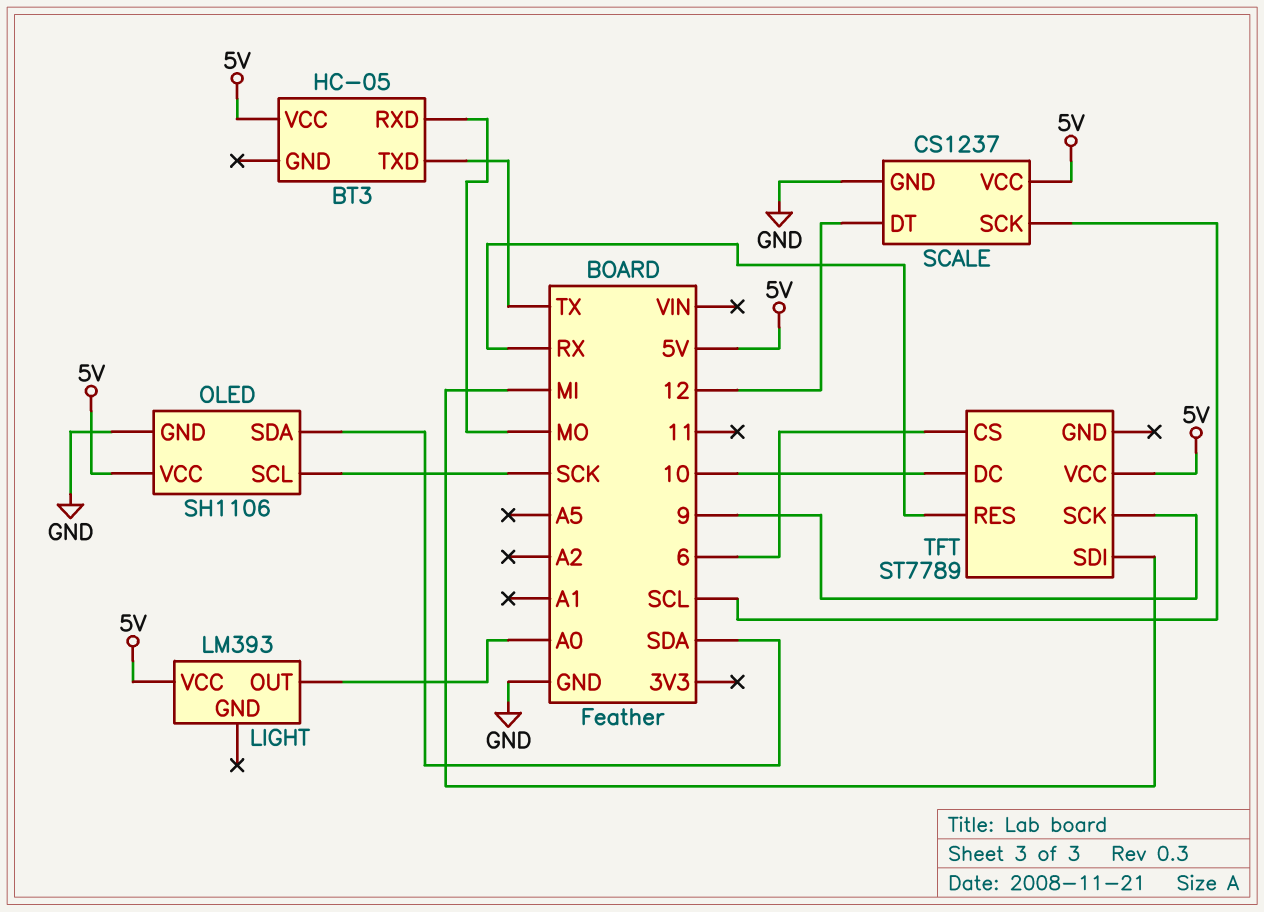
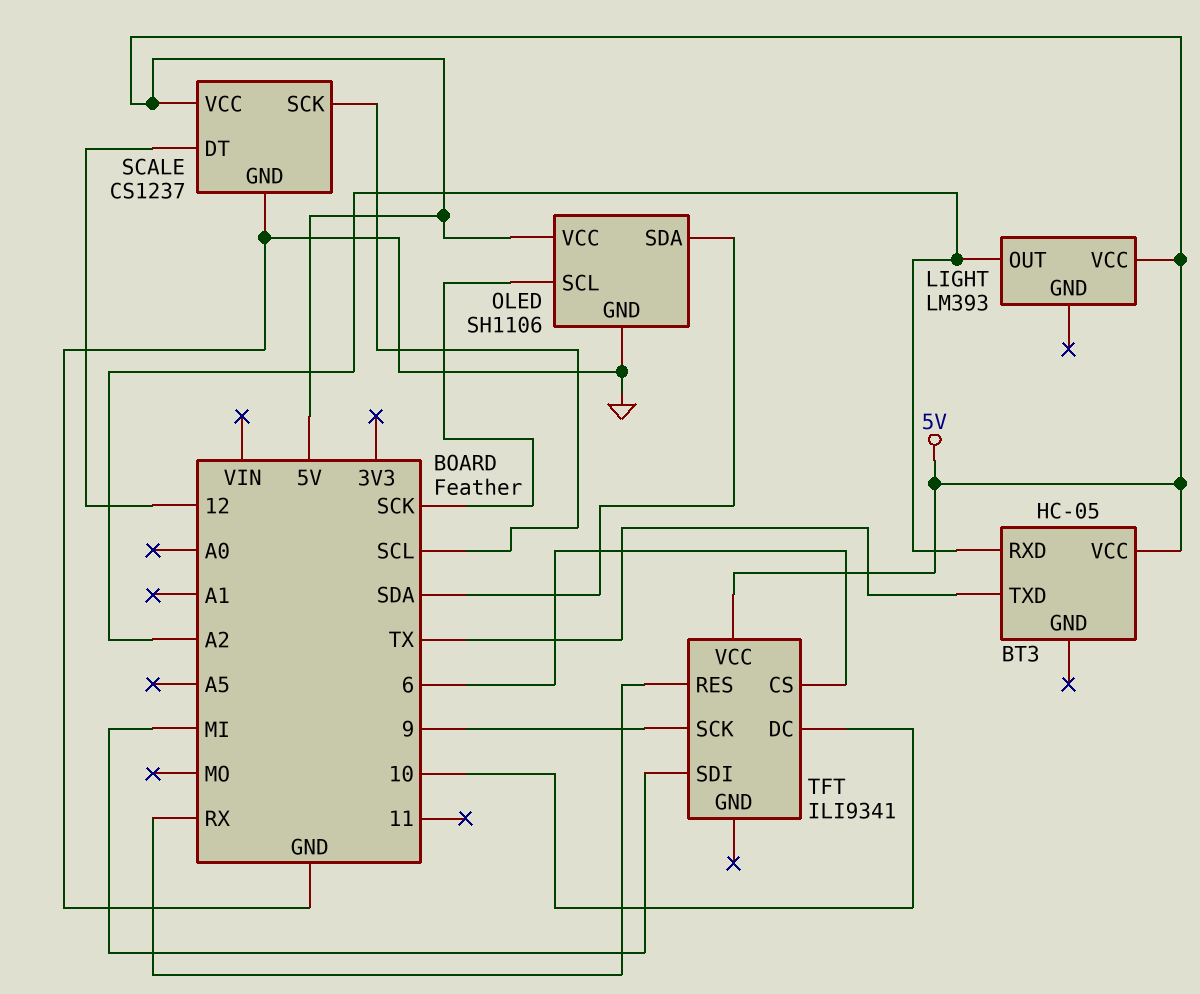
BT3 pin RXD: MO -> A2
LIGHT pin OUT: A0 -> A2
TFT: ST7789 -> ILI9341

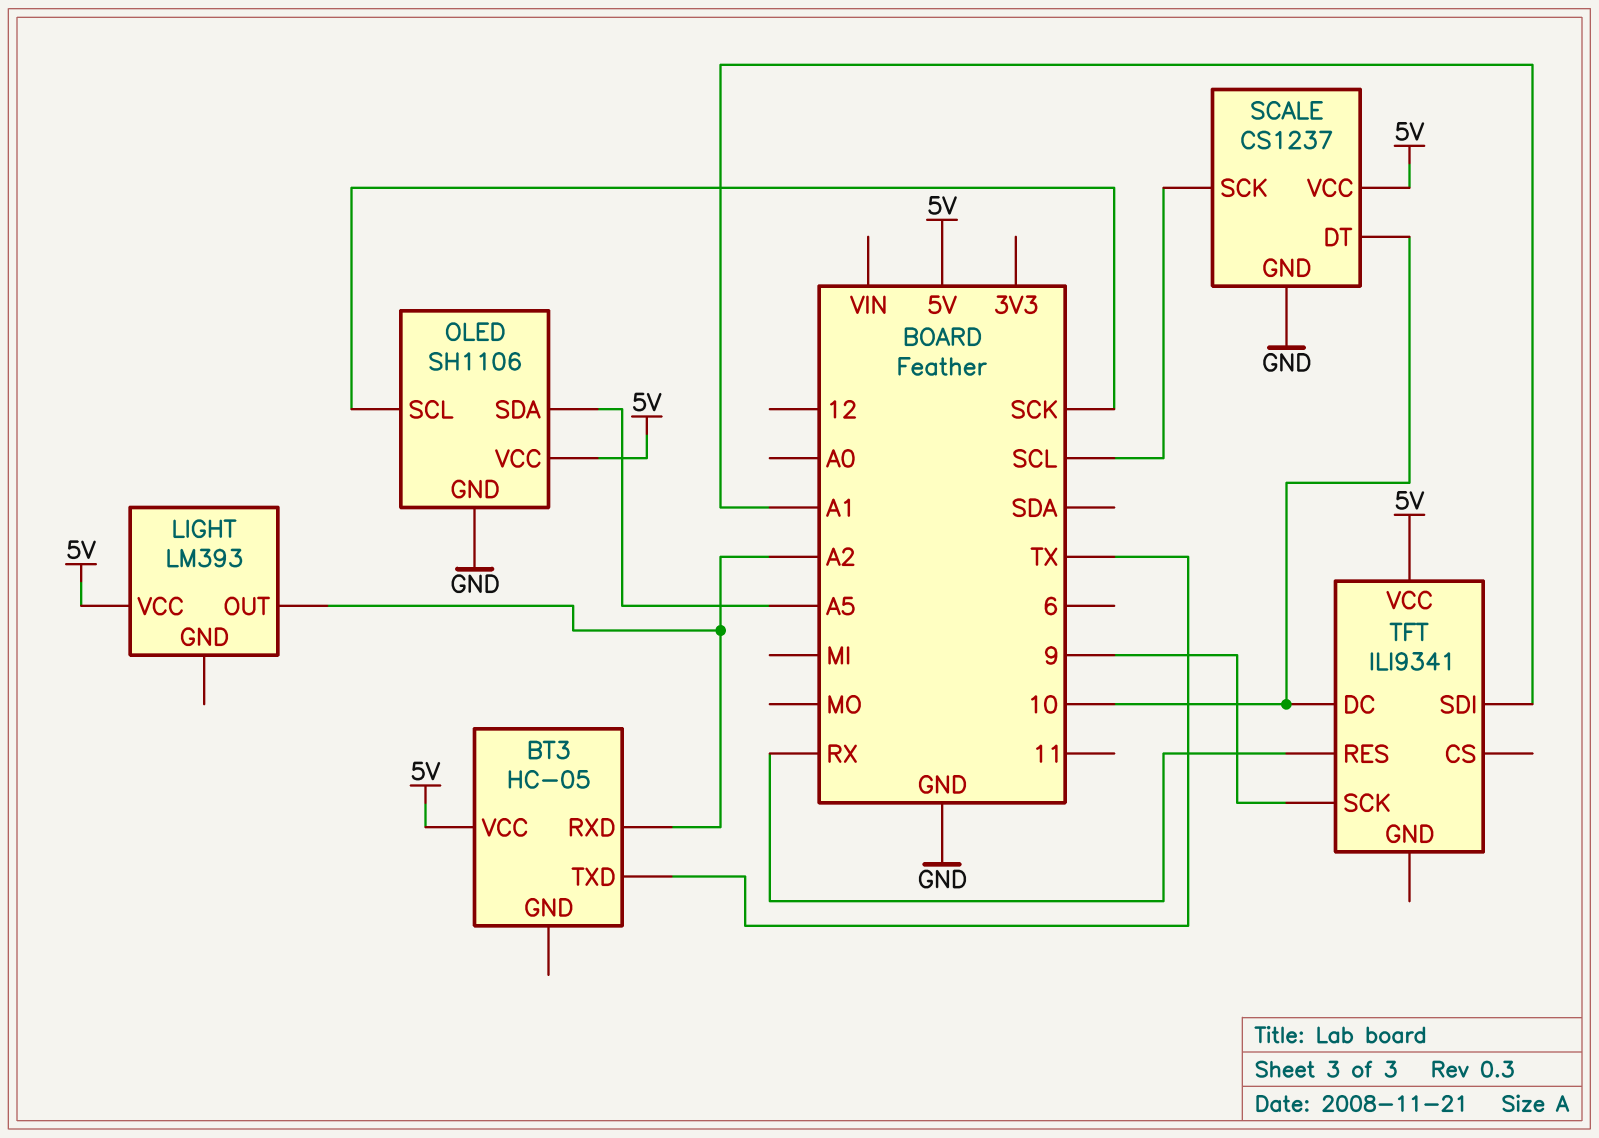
OLED pin SDA: SDA -> A5
SCALE pin DT: 12 -> 10
TFT pin CS: 6 -> none
TFT pin SDI: MI -> A1

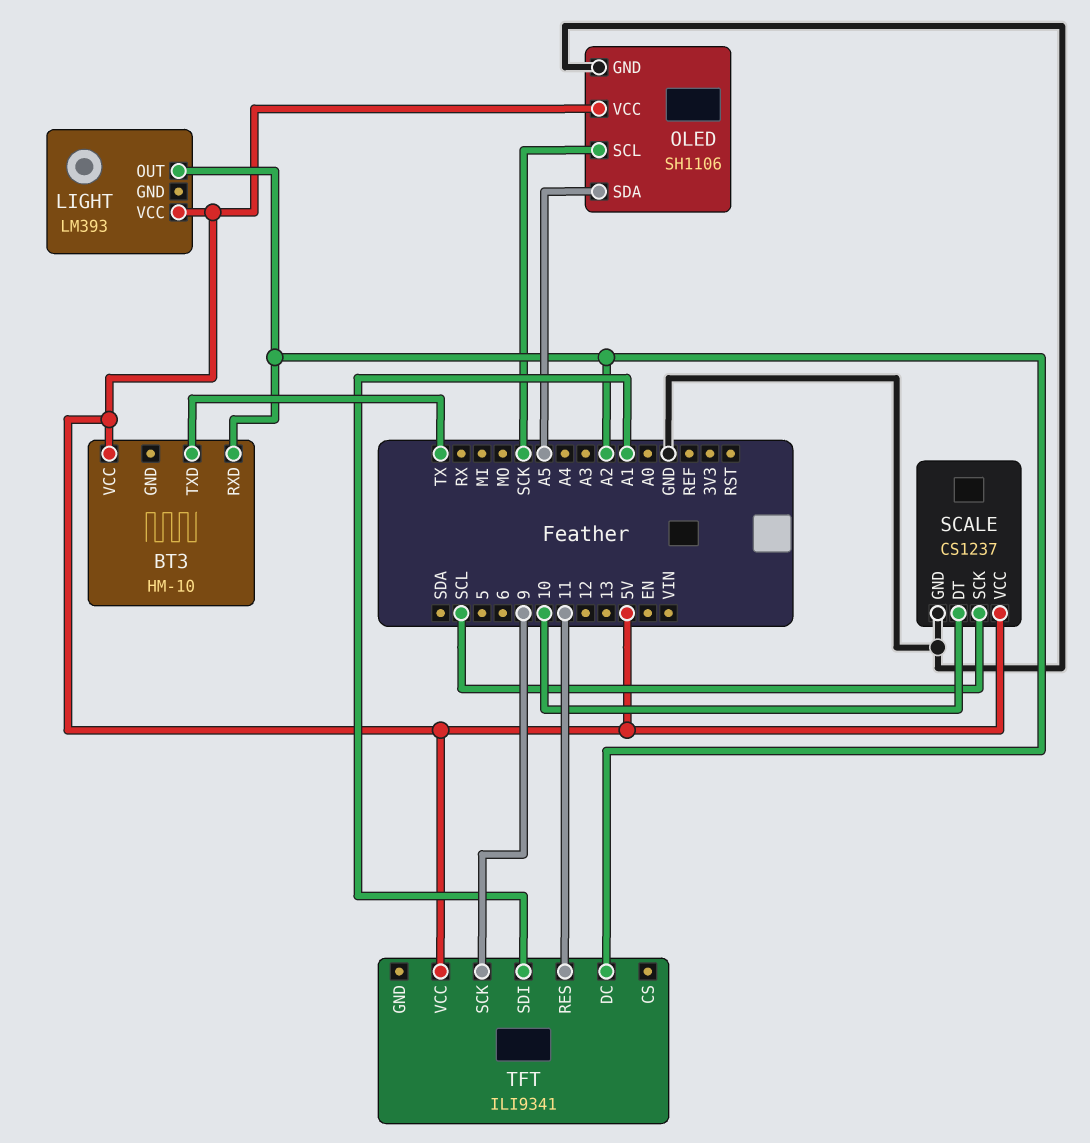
BT3: HC-05 -> HM-10
TFT pin DC: 10 -> A2
TFT pin RES: RX -> 11

